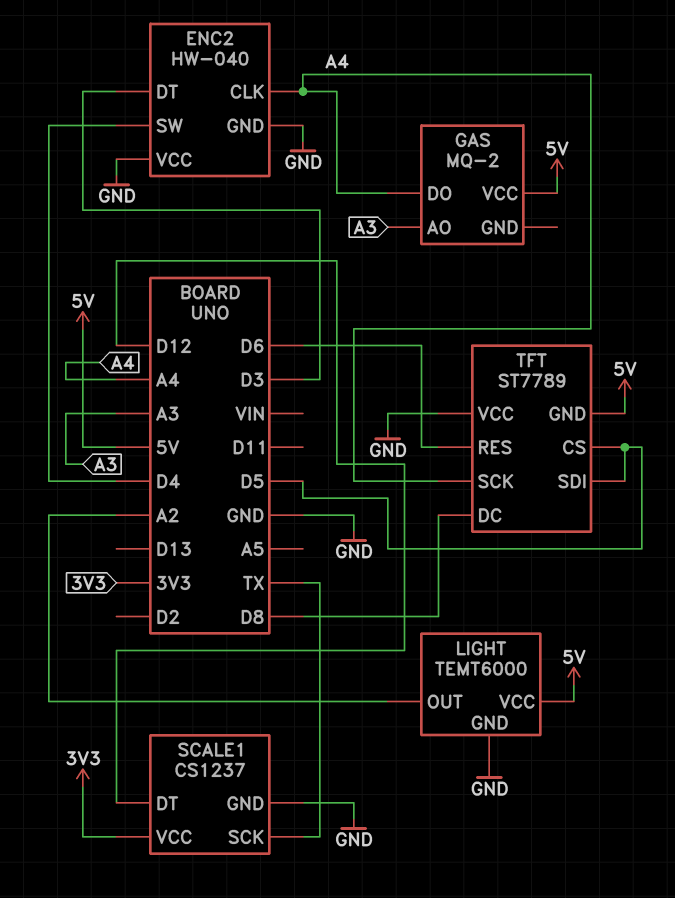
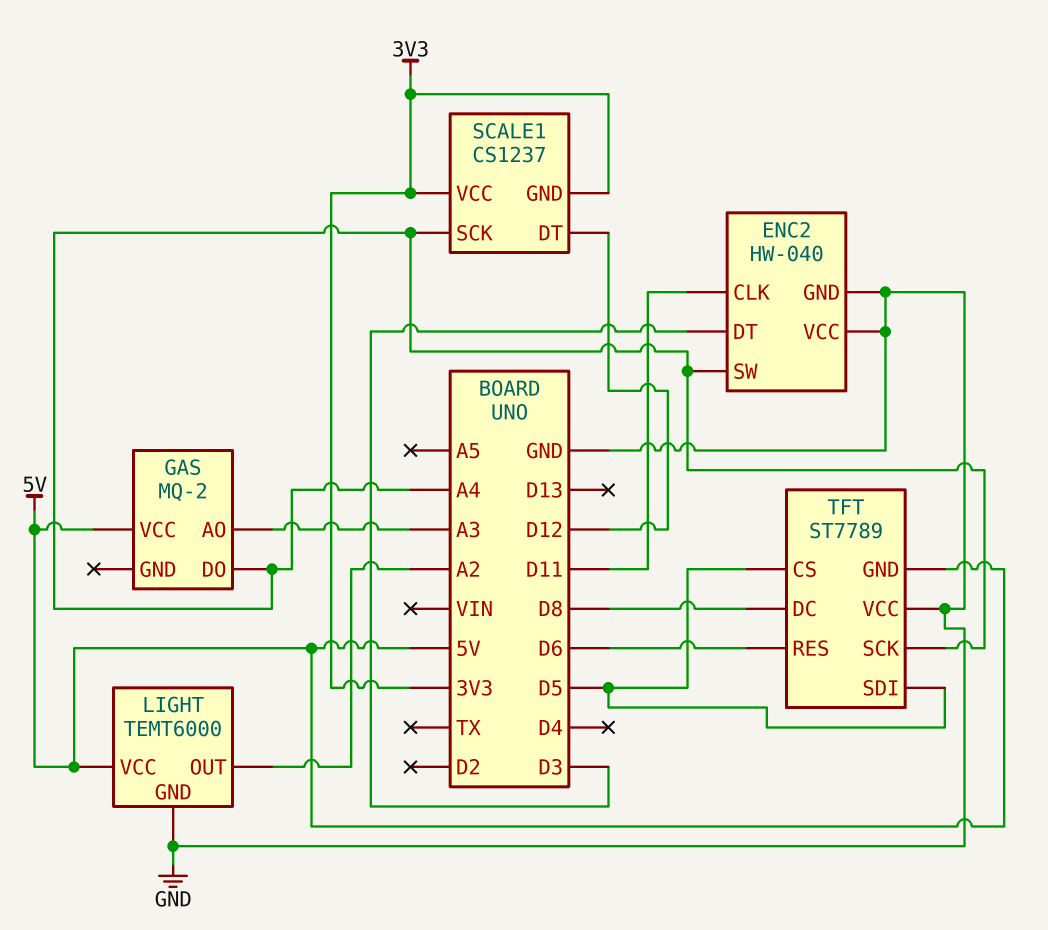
ENC2 pin CLK: A4 -> D11
ENC2 pin SW: D4 -> A4
SCALE1 pin GND: GND -> 3V3
SCALE1 pin SCK: TX -> A4

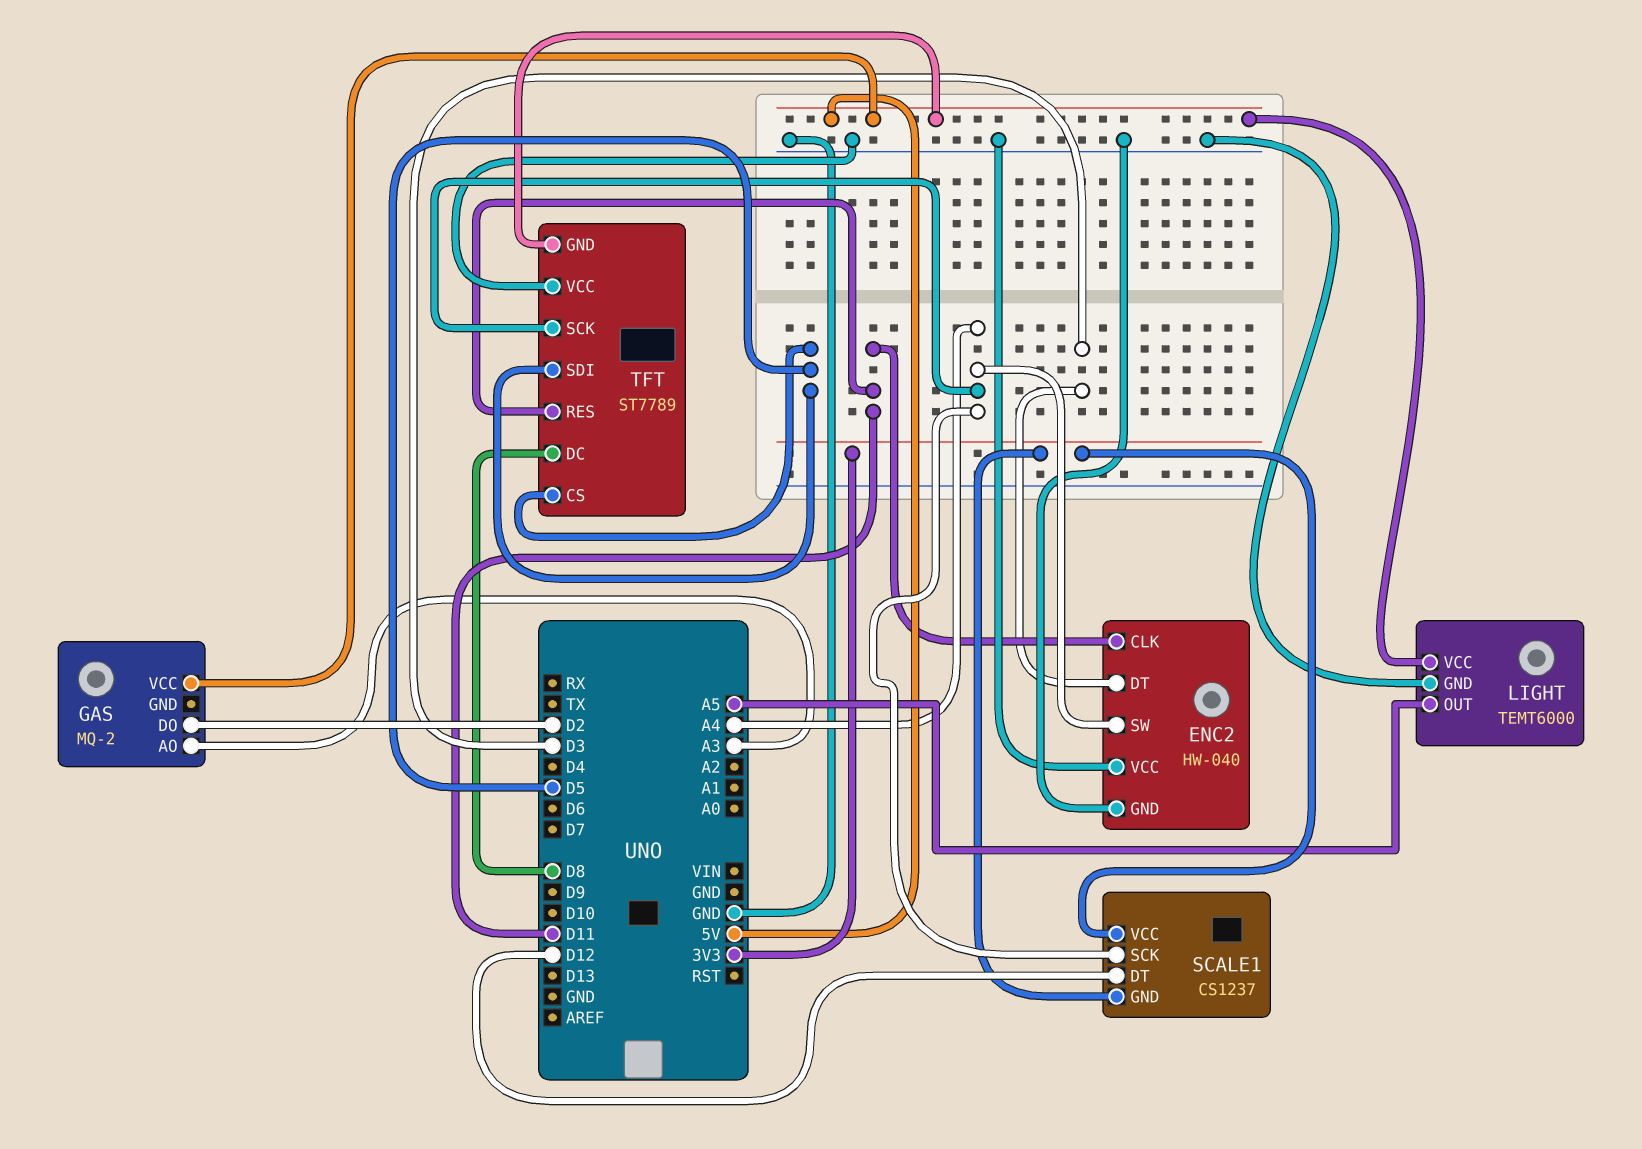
GAS pin DO: A4 -> D2
LIGHT pin OUT: A2 -> A5
TFT pin RES: D6 -> D11

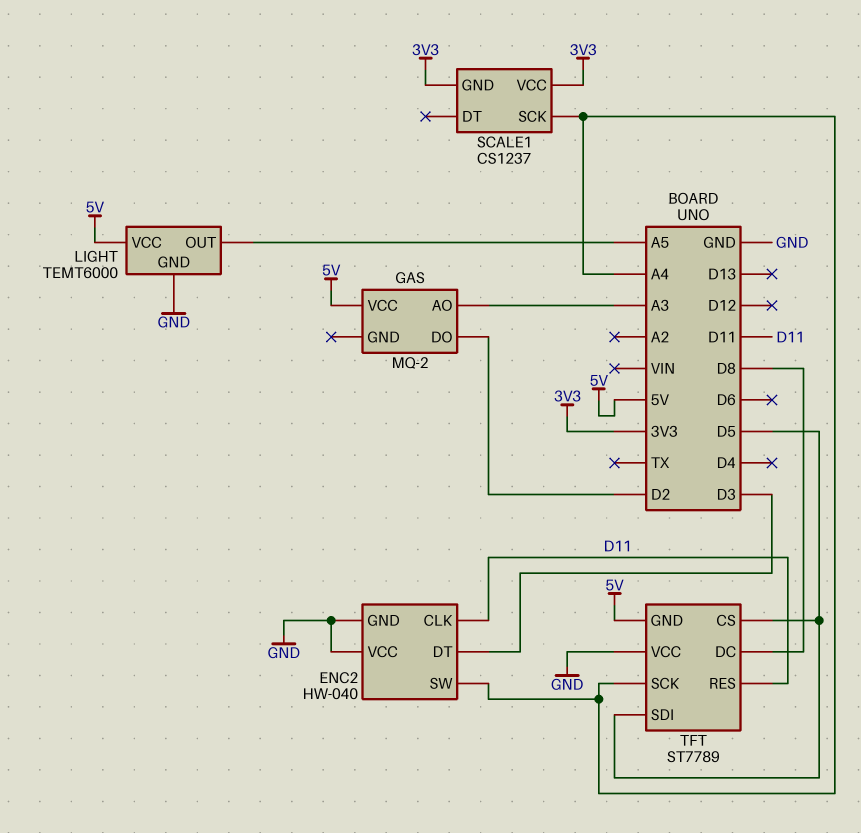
SCALE1 pin DT: D12 -> none

